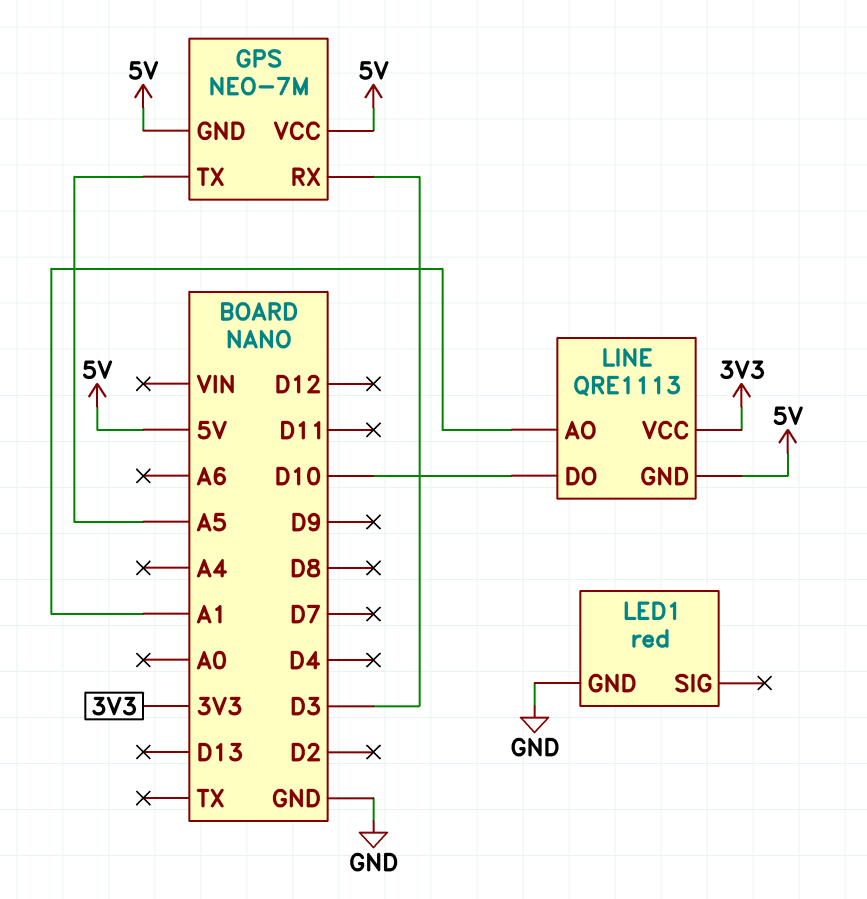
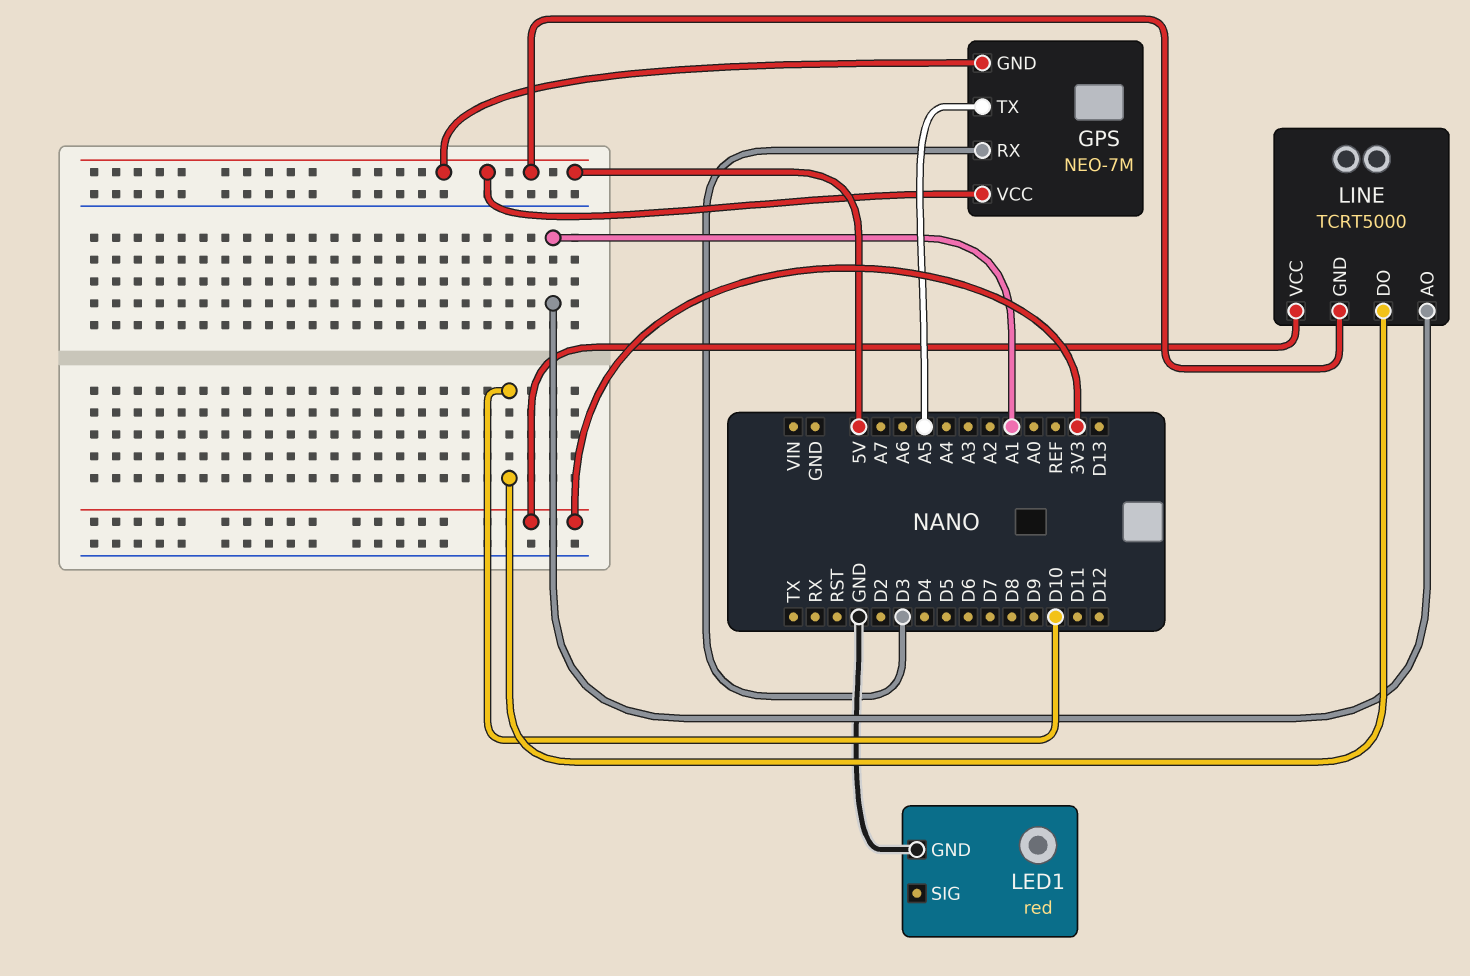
LINE: QRE1113 -> TCRT5000

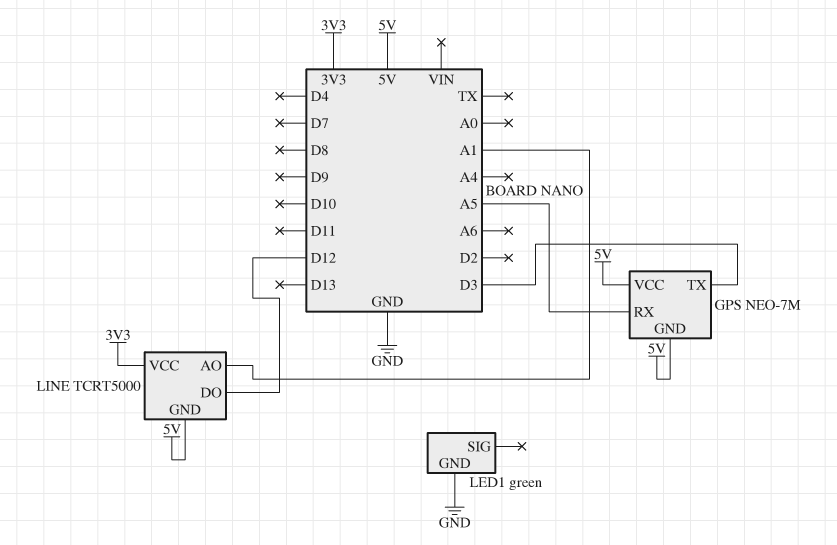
GPS pin RX: D3 -> A5
GPS pin TX: A5 -> D3
LED1: red -> green
LINE pin DO: D10 -> D12

